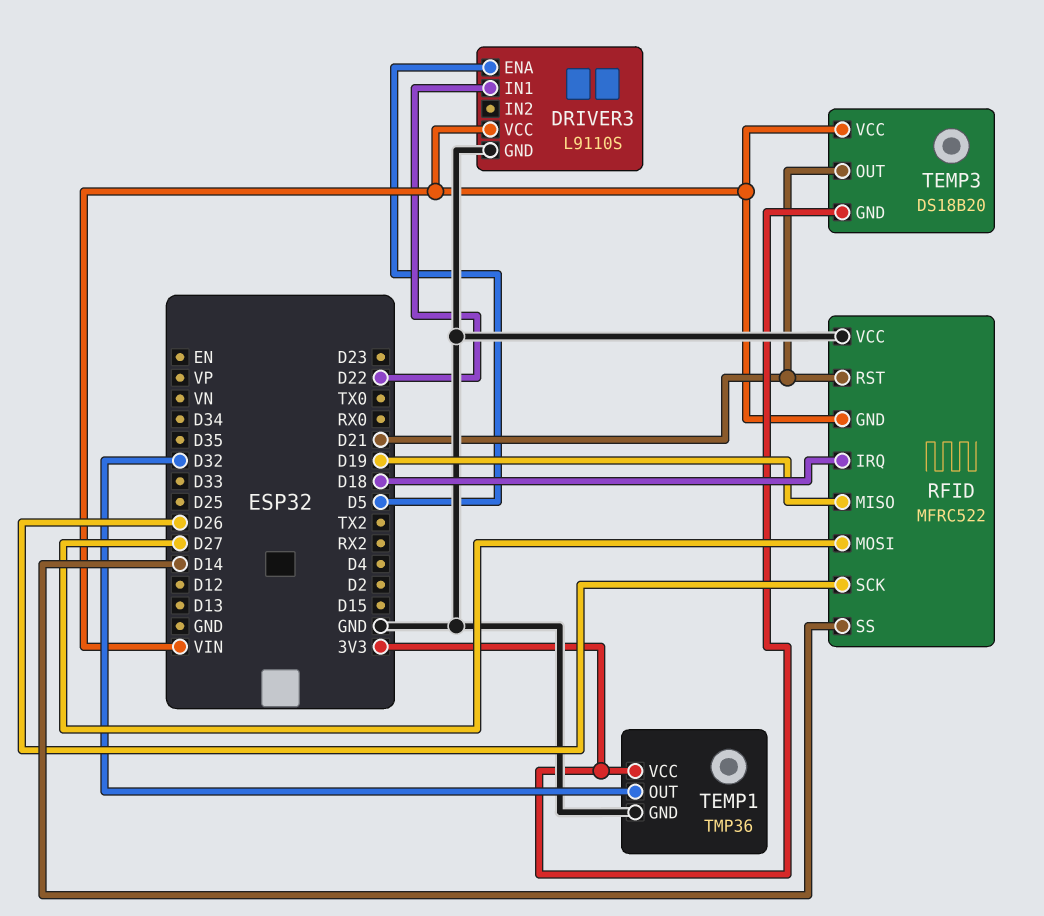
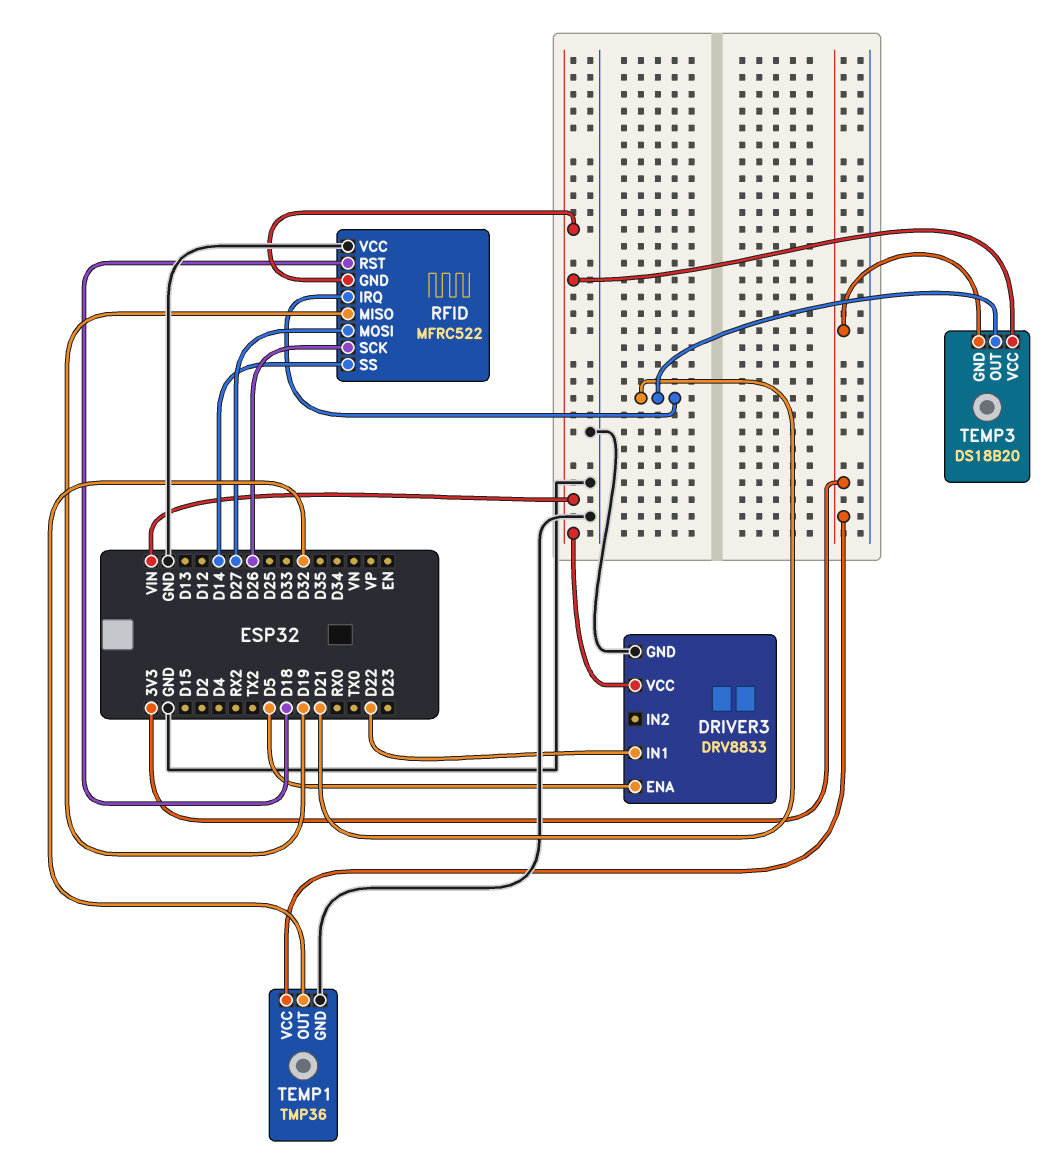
DRIVER3: L9110S -> DRV8833
RFID pin IRQ: D18 -> D21
RFID pin RST: D21 -> D18

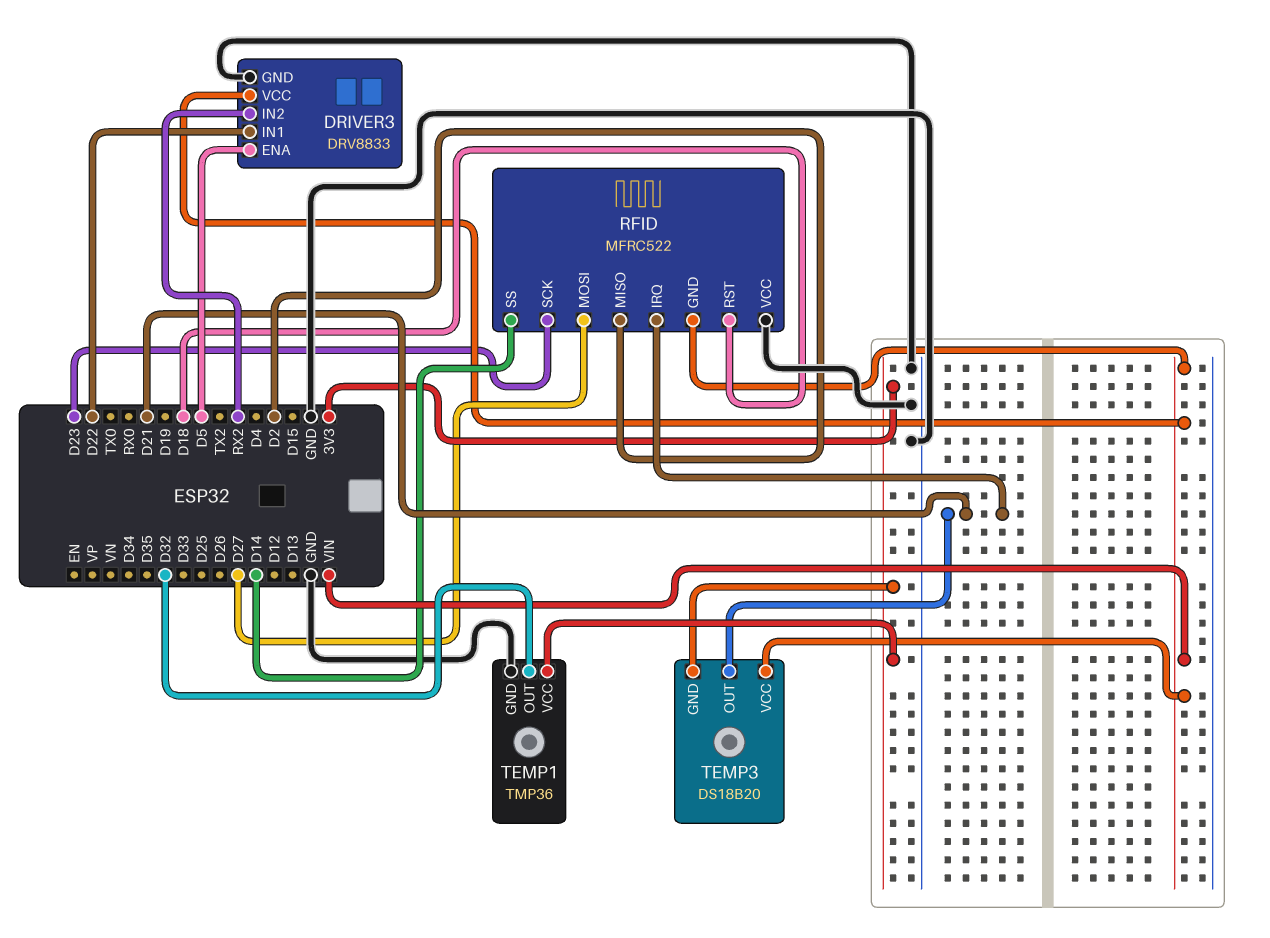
DRIVER3 pin IN2: none -> RX2
RFID pin MISO: D19 -> D2
RFID pin SCK: D26 -> D23

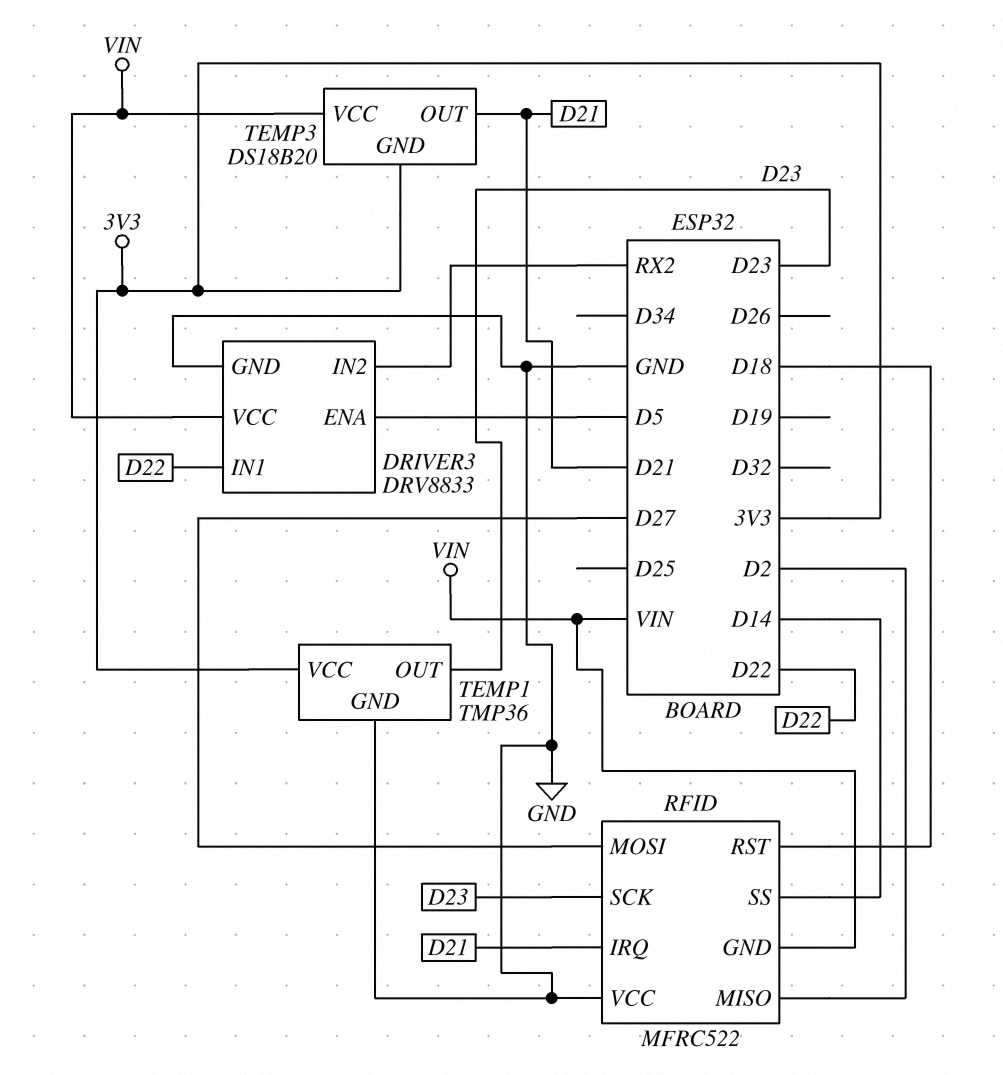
TEMP1 pin OUT: D32 -> D23

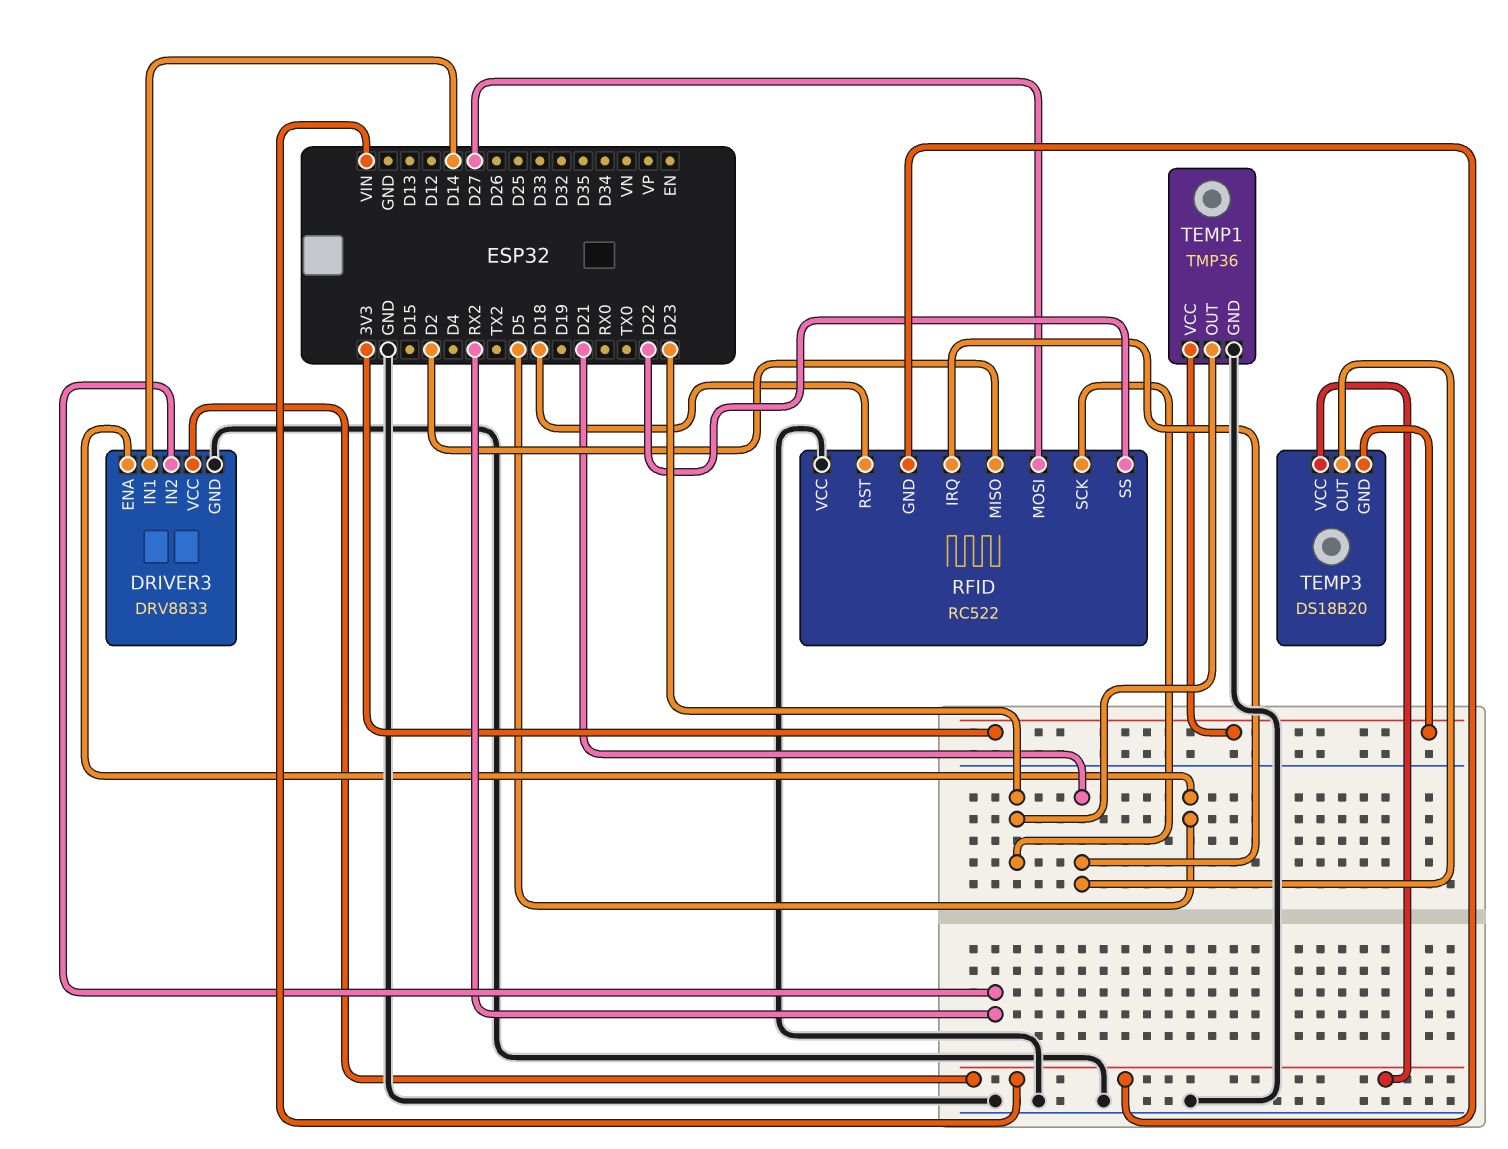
DRIVER3 pin IN1: D22 -> D14
RFID: MFRC522 -> RC522
RFID pin SS: D14 -> D22

